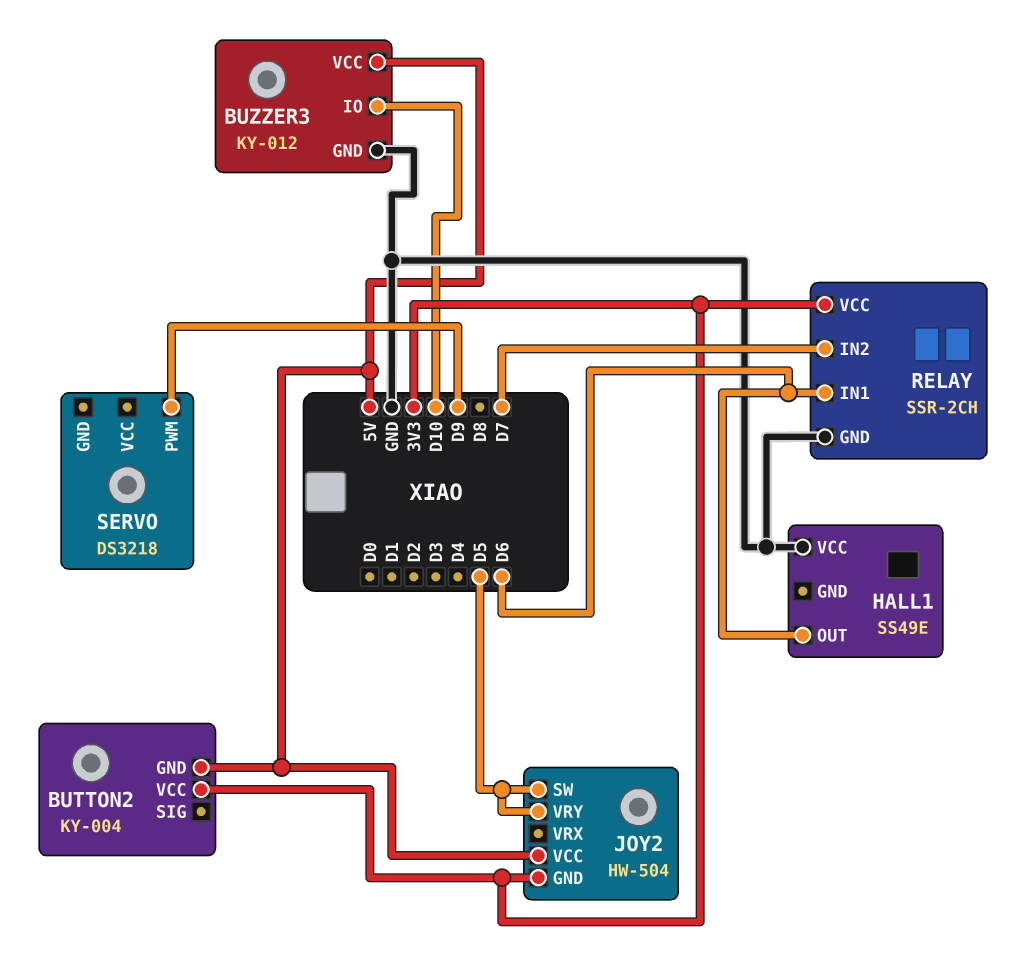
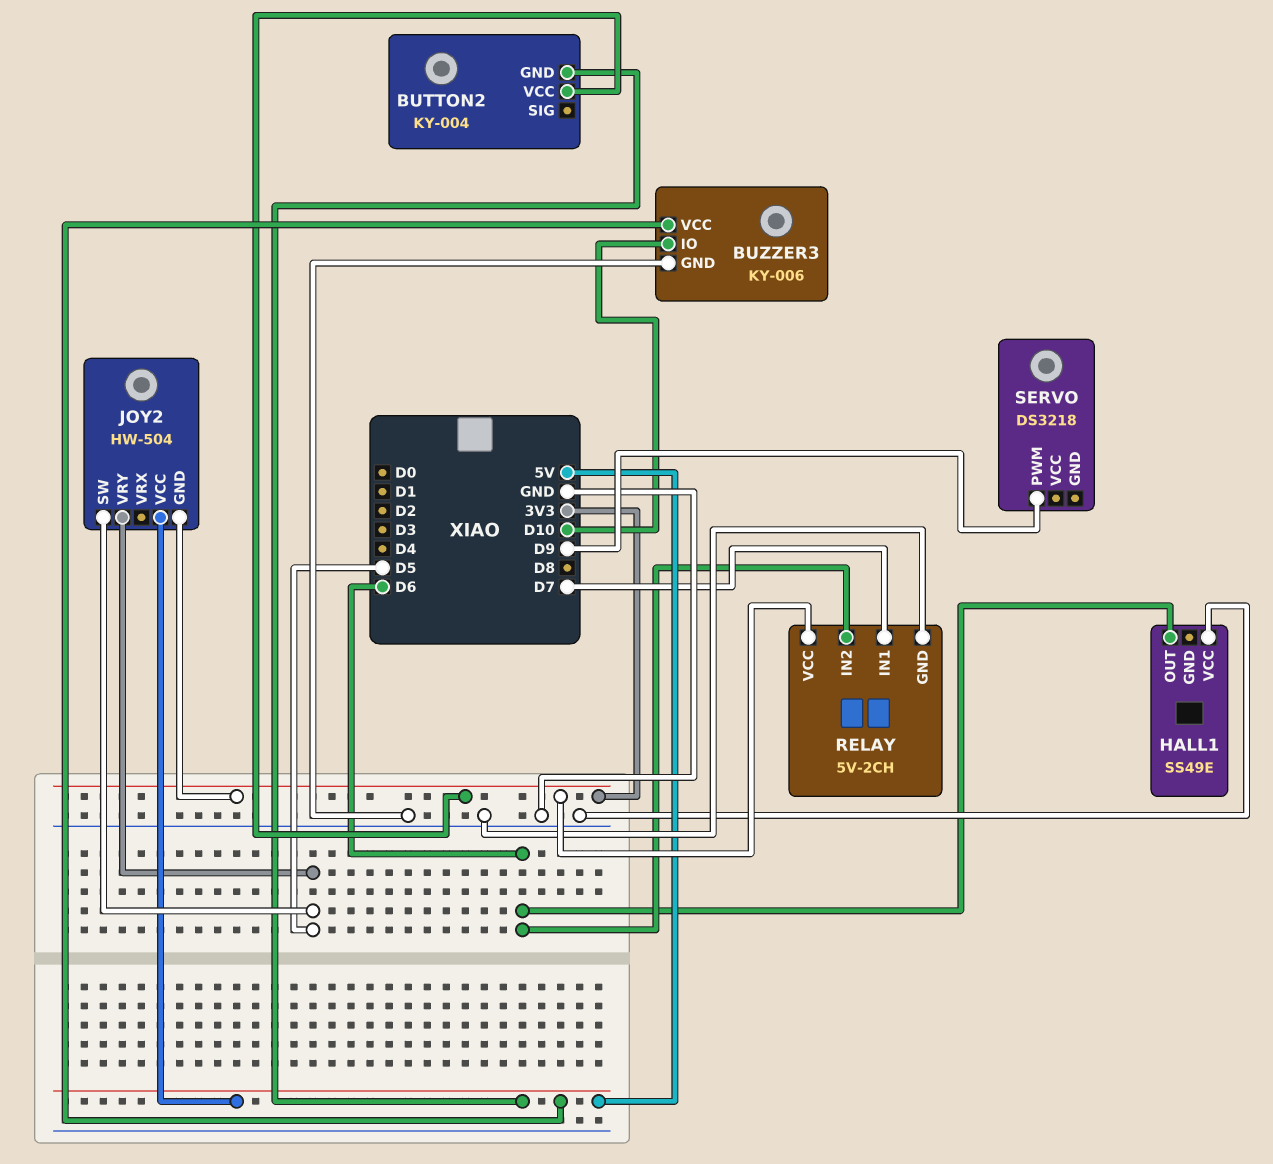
BUZZER3: KY-012 -> KY-006
RELAY: SSR-2CH -> 5V-2CH
RELAY pin IN1: D6 -> D7
RELAY pin IN2: D7 -> D6

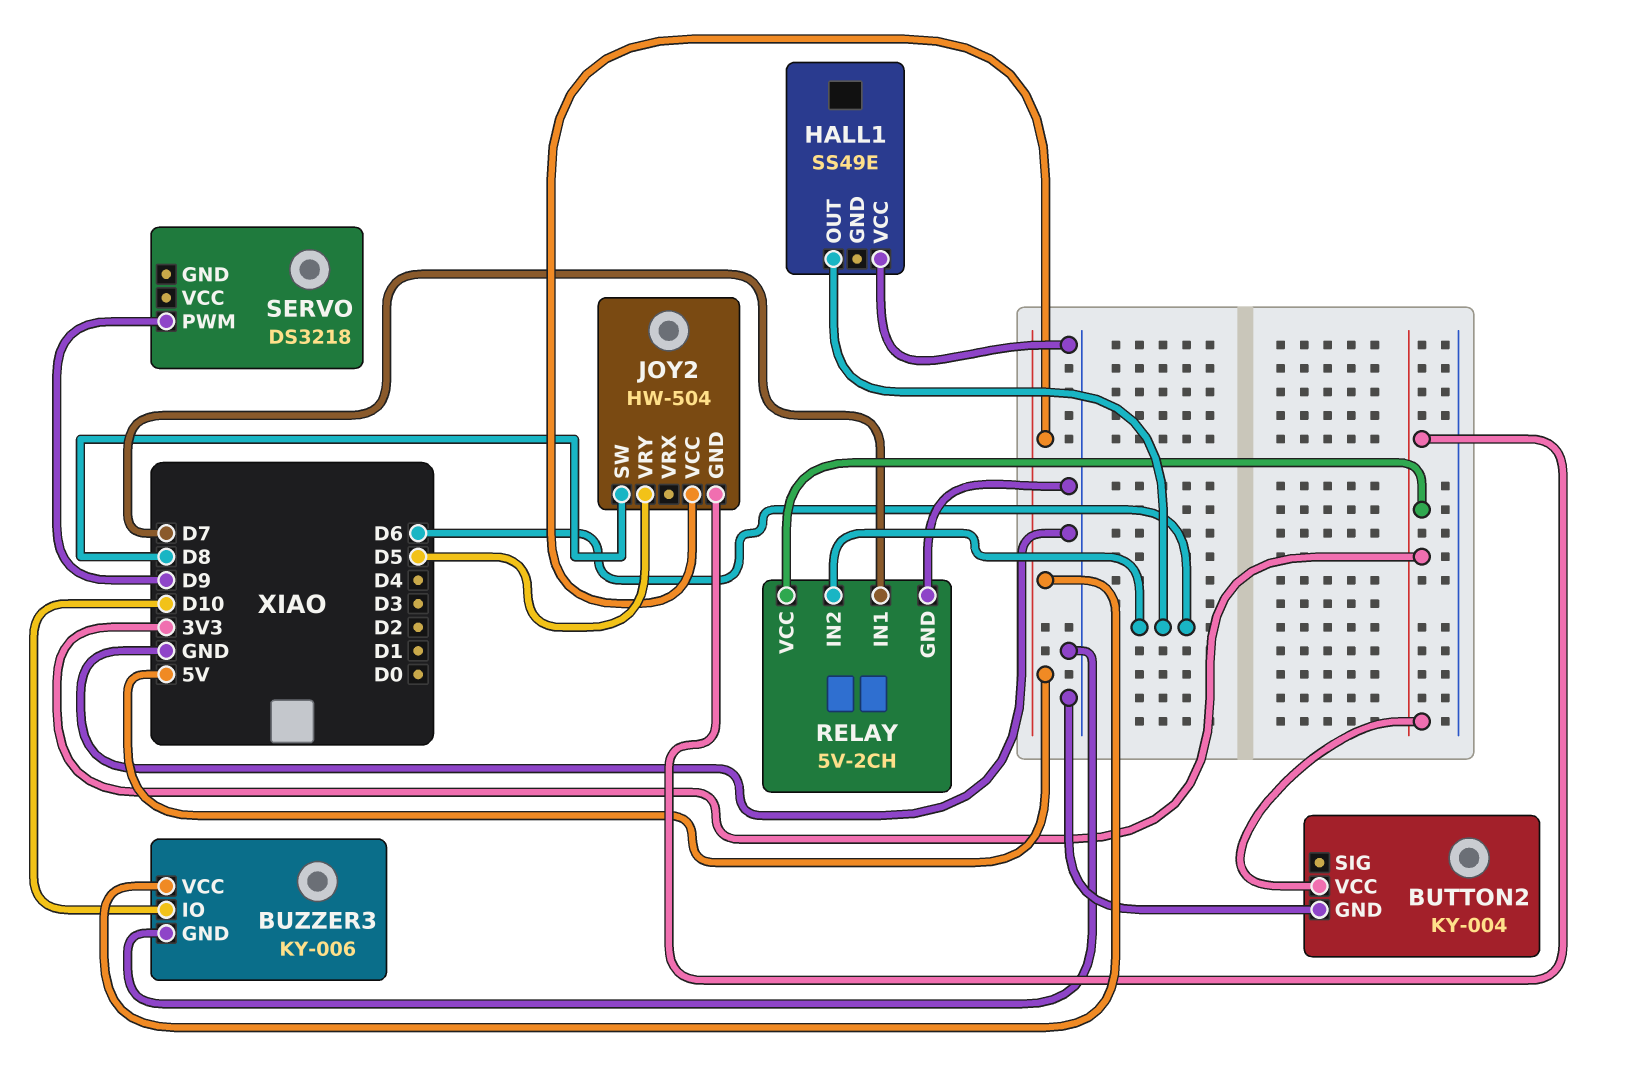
BUTTON2 pin GND: 5V -> GND
JOY2 pin SW: D5 -> D8

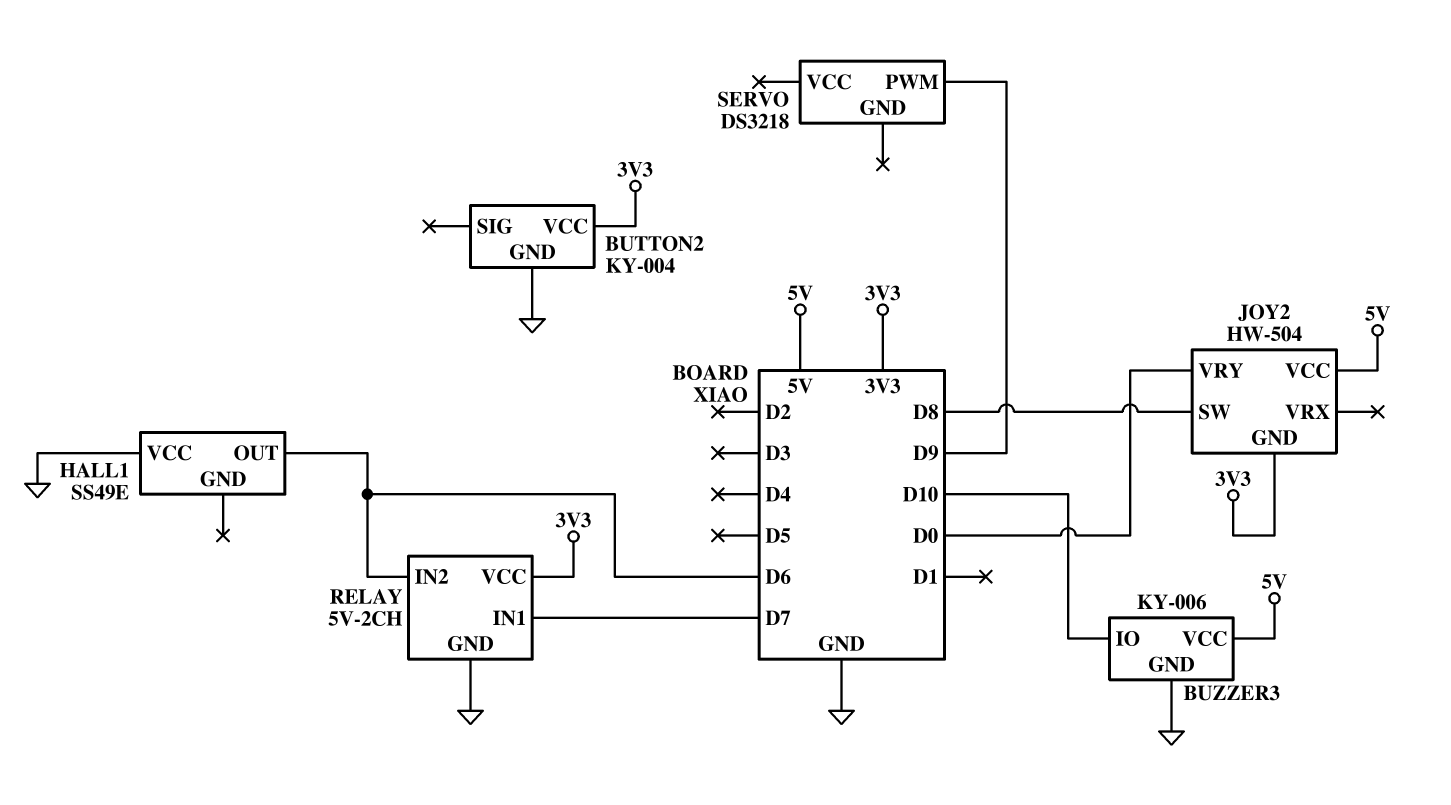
JOY2 pin VRY: D5 -> D0

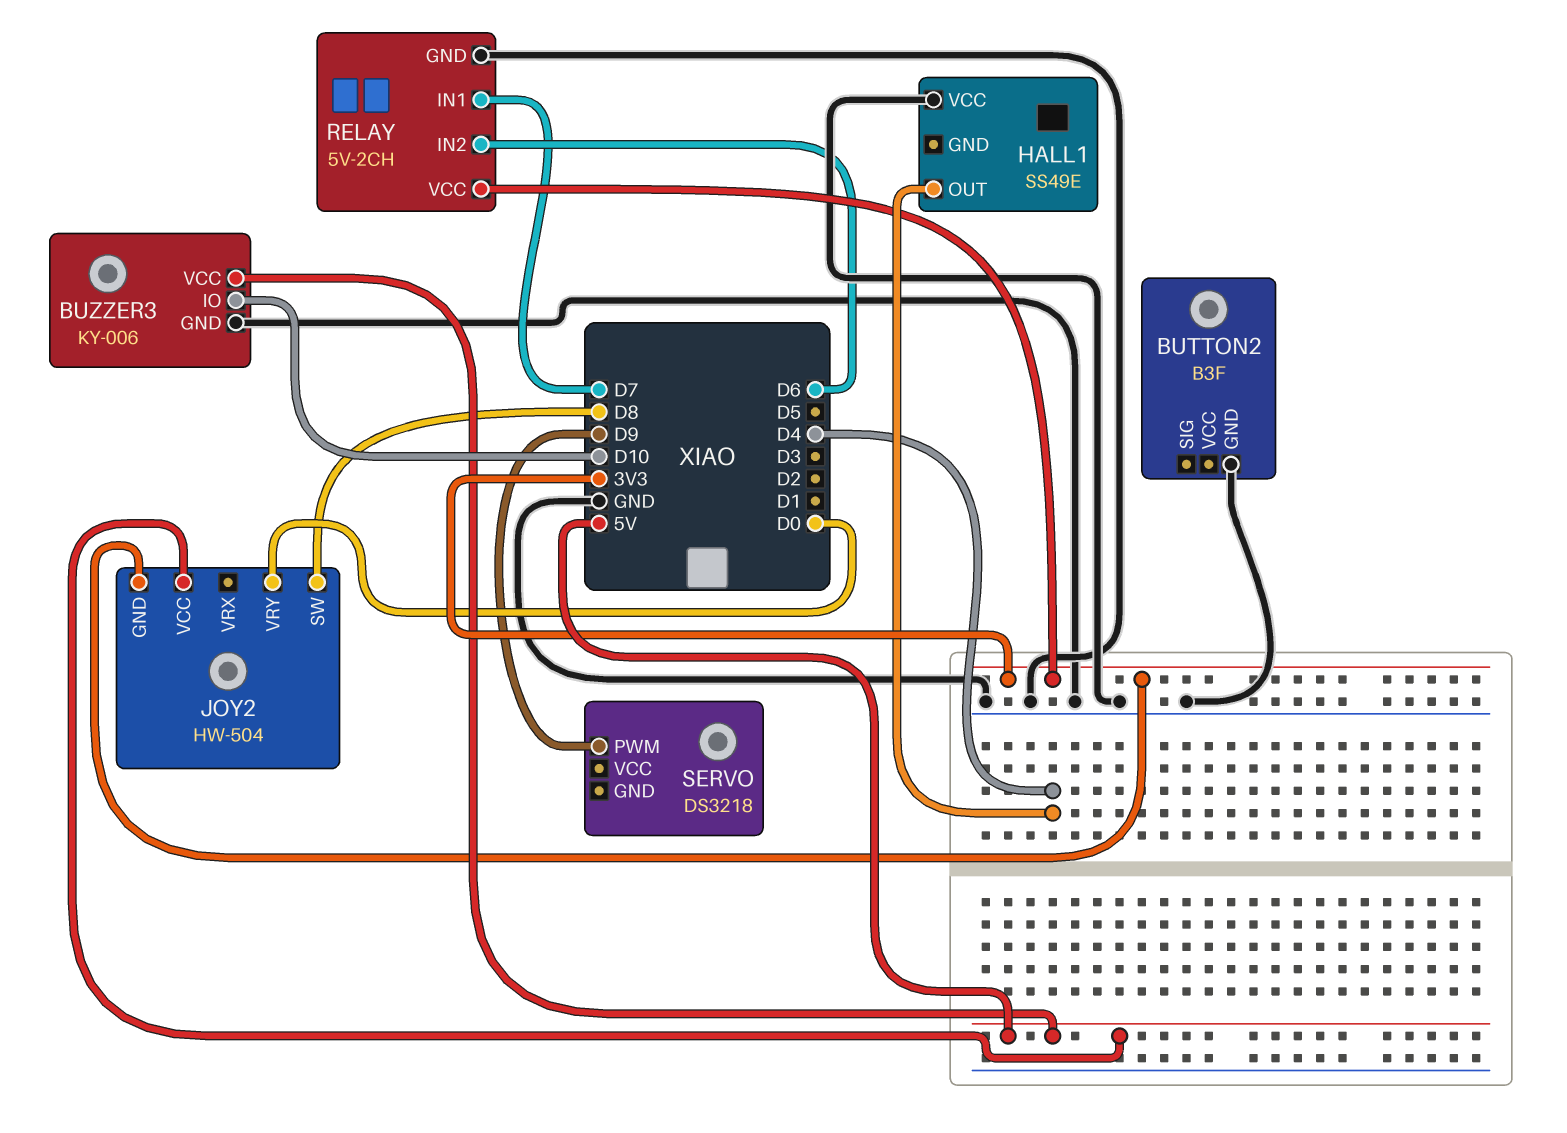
BUTTON2: KY-004 -> B3F
BUTTON2 pin VCC: 3V3 -> none
HALL1 pin OUT: D6 -> D4

